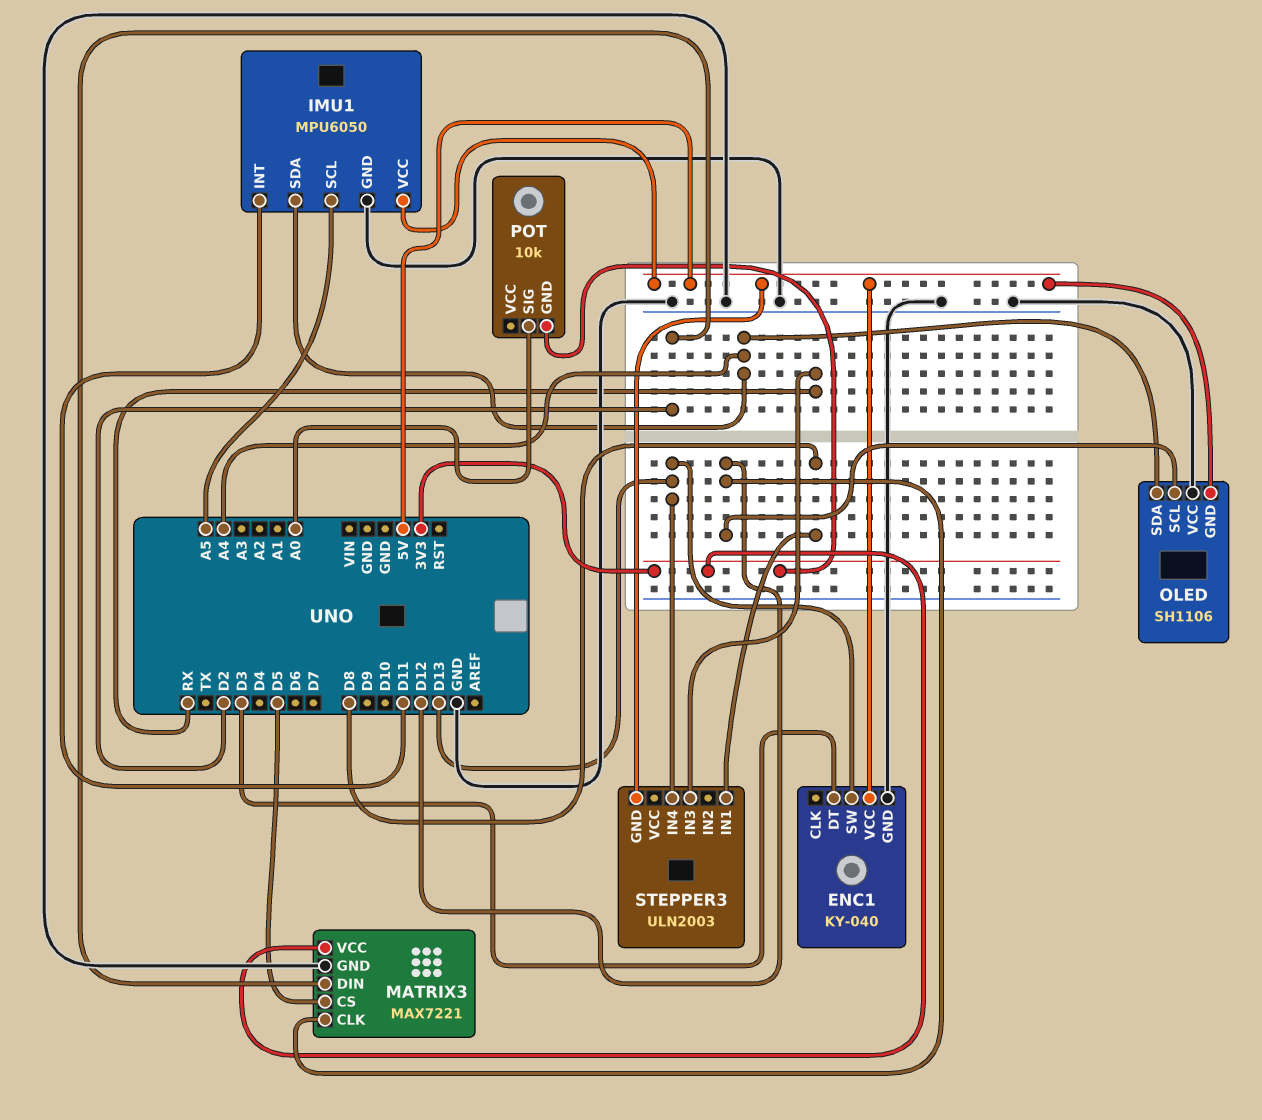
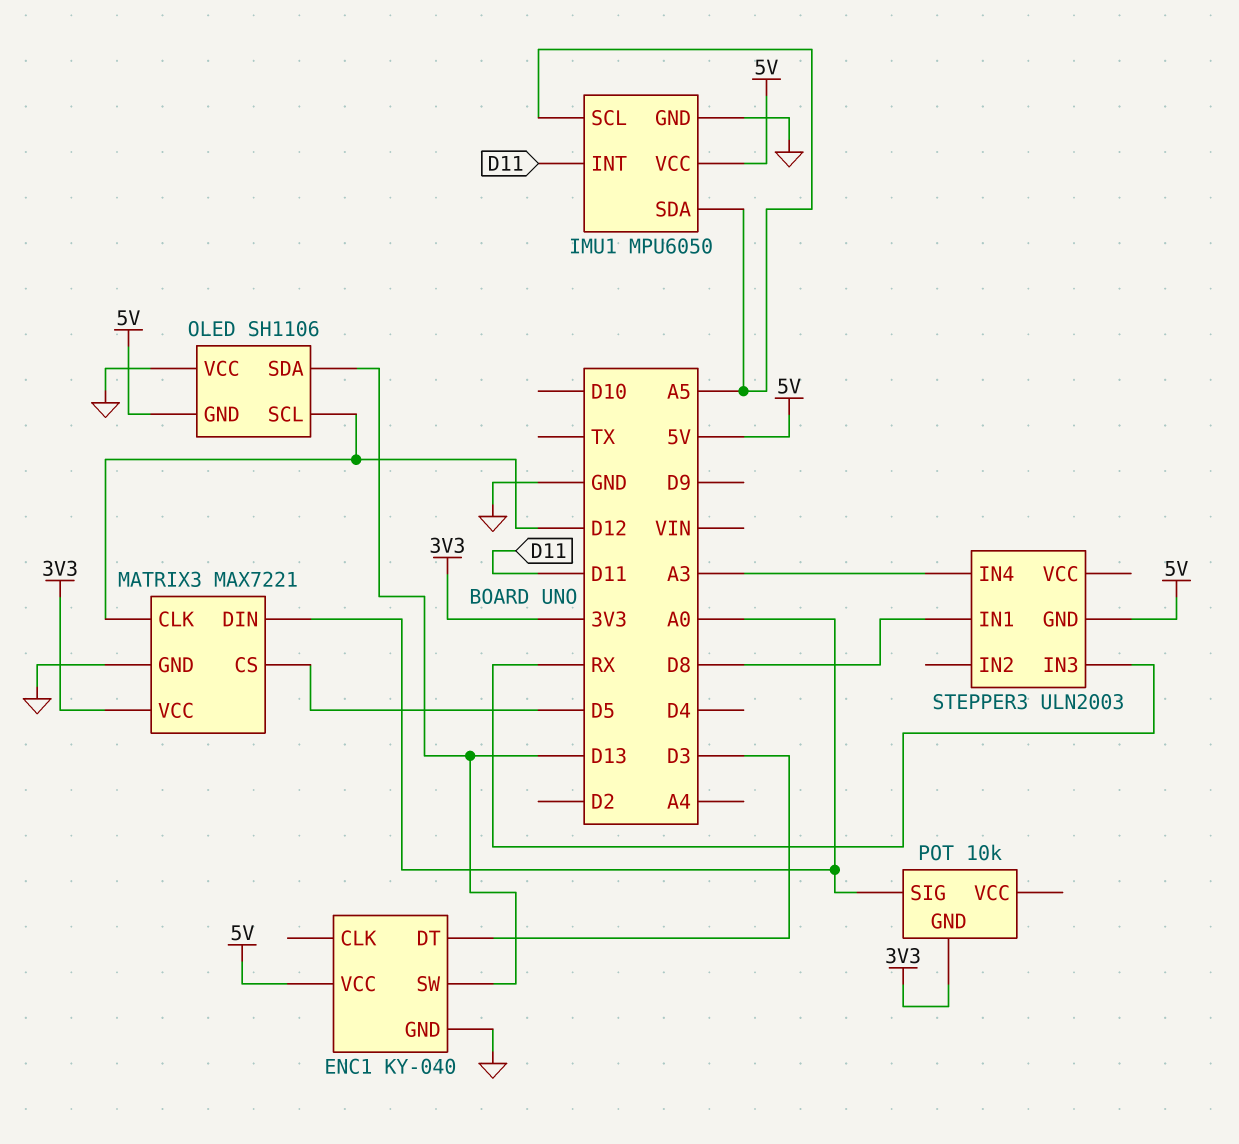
IMU1 pin SDA: A4 -> A5
MATRIX3 pin DIN: D2 -> A0
OLED pin SDA: A4 -> D13
STEPPER3 pin IN4: D13 -> A3

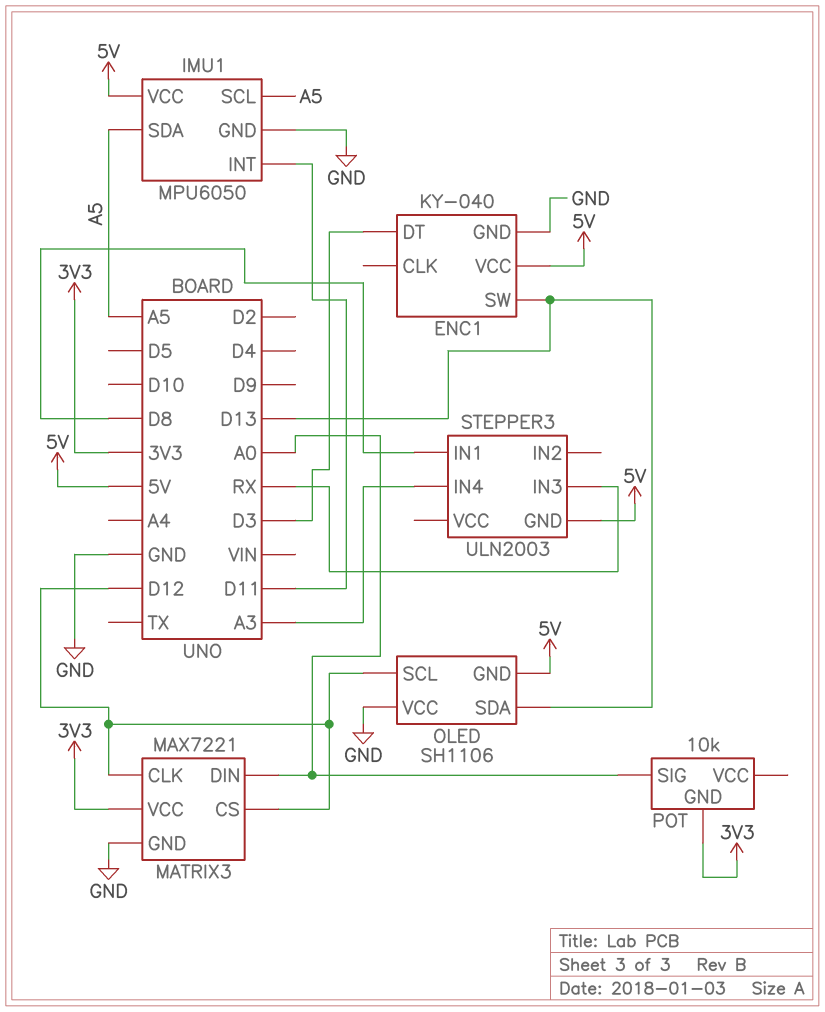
MATRIX3 pin CS: D5 -> D12

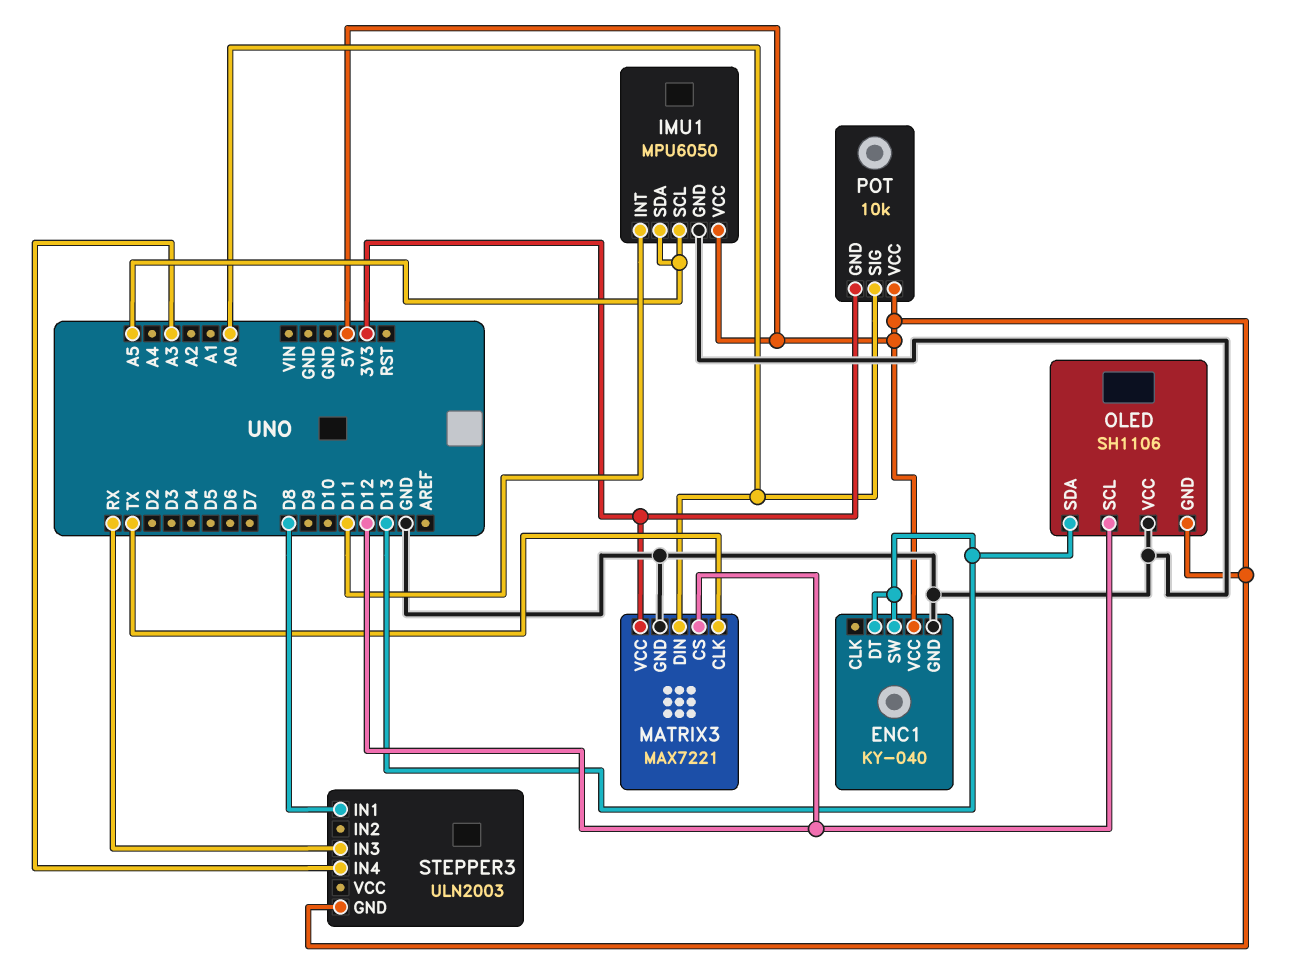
ENC1 pin DT: D3 -> D13
MATRIX3 pin CLK: D12 -> TX
POT pin VCC: none -> 5V

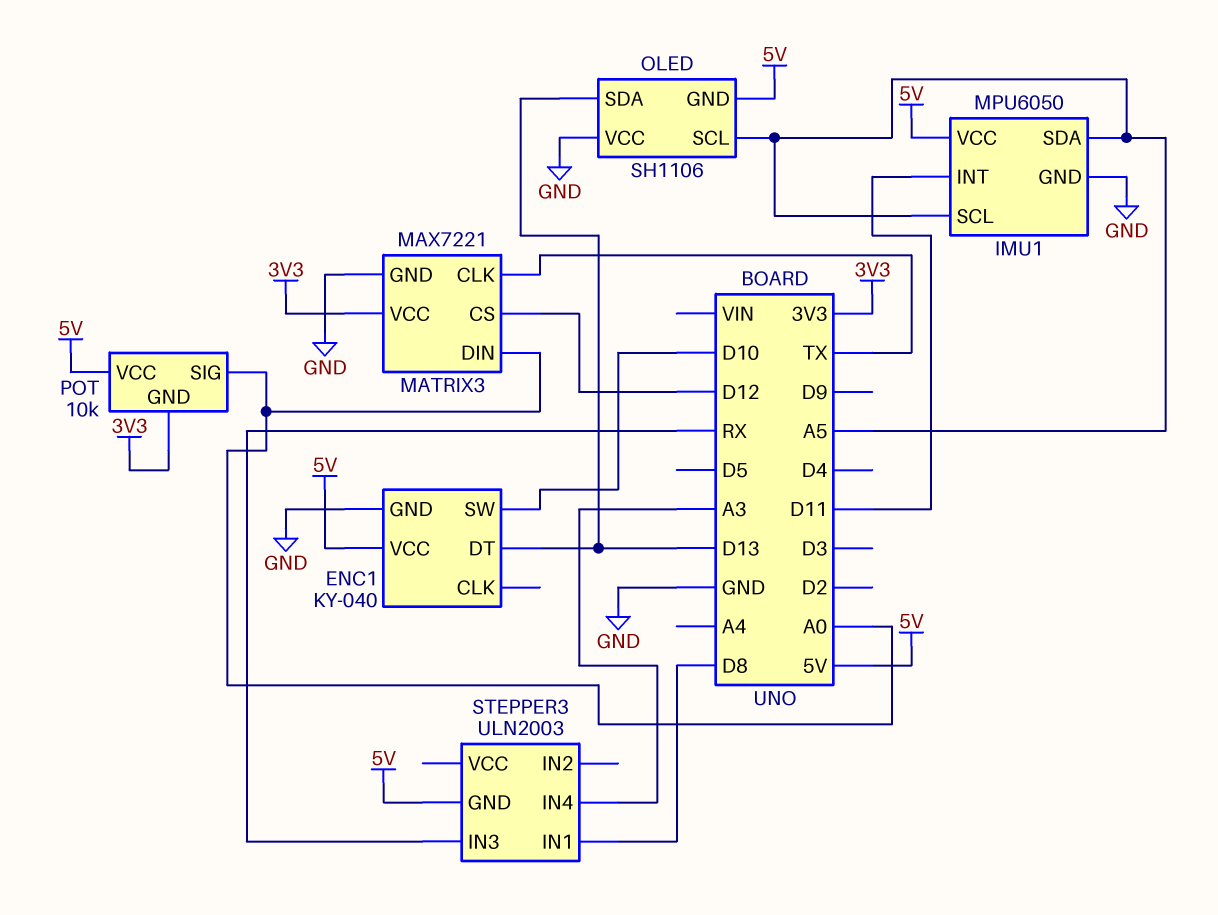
ENC1 pin SW: D13 -> D10
OLED pin SCL: D12 -> A5

